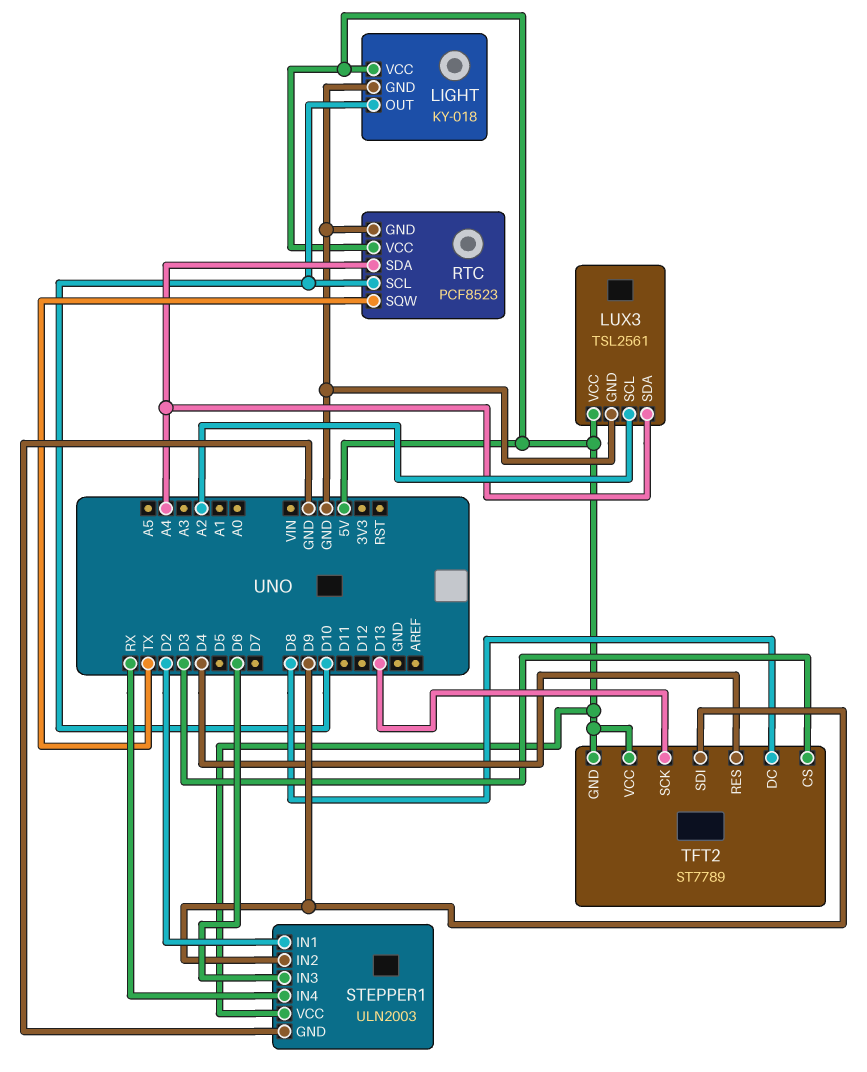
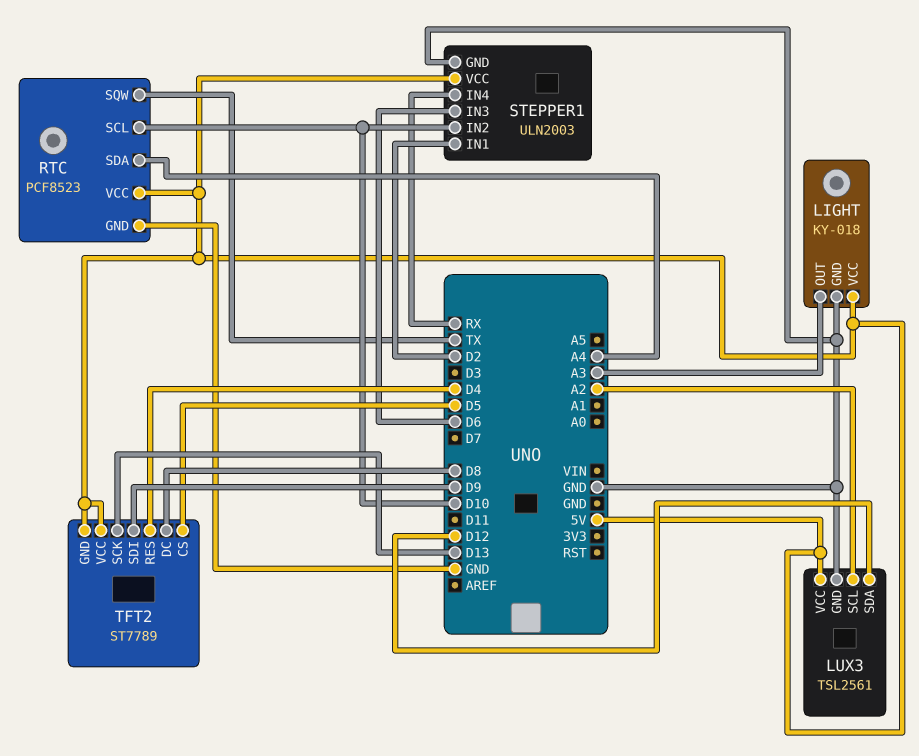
LIGHT pin OUT: D10 -> A3
LUX3 pin SDA: A4 -> D12
STEPPER1 pin IN2: D9 -> D10
TFT2 pin CS: D3 -> D5

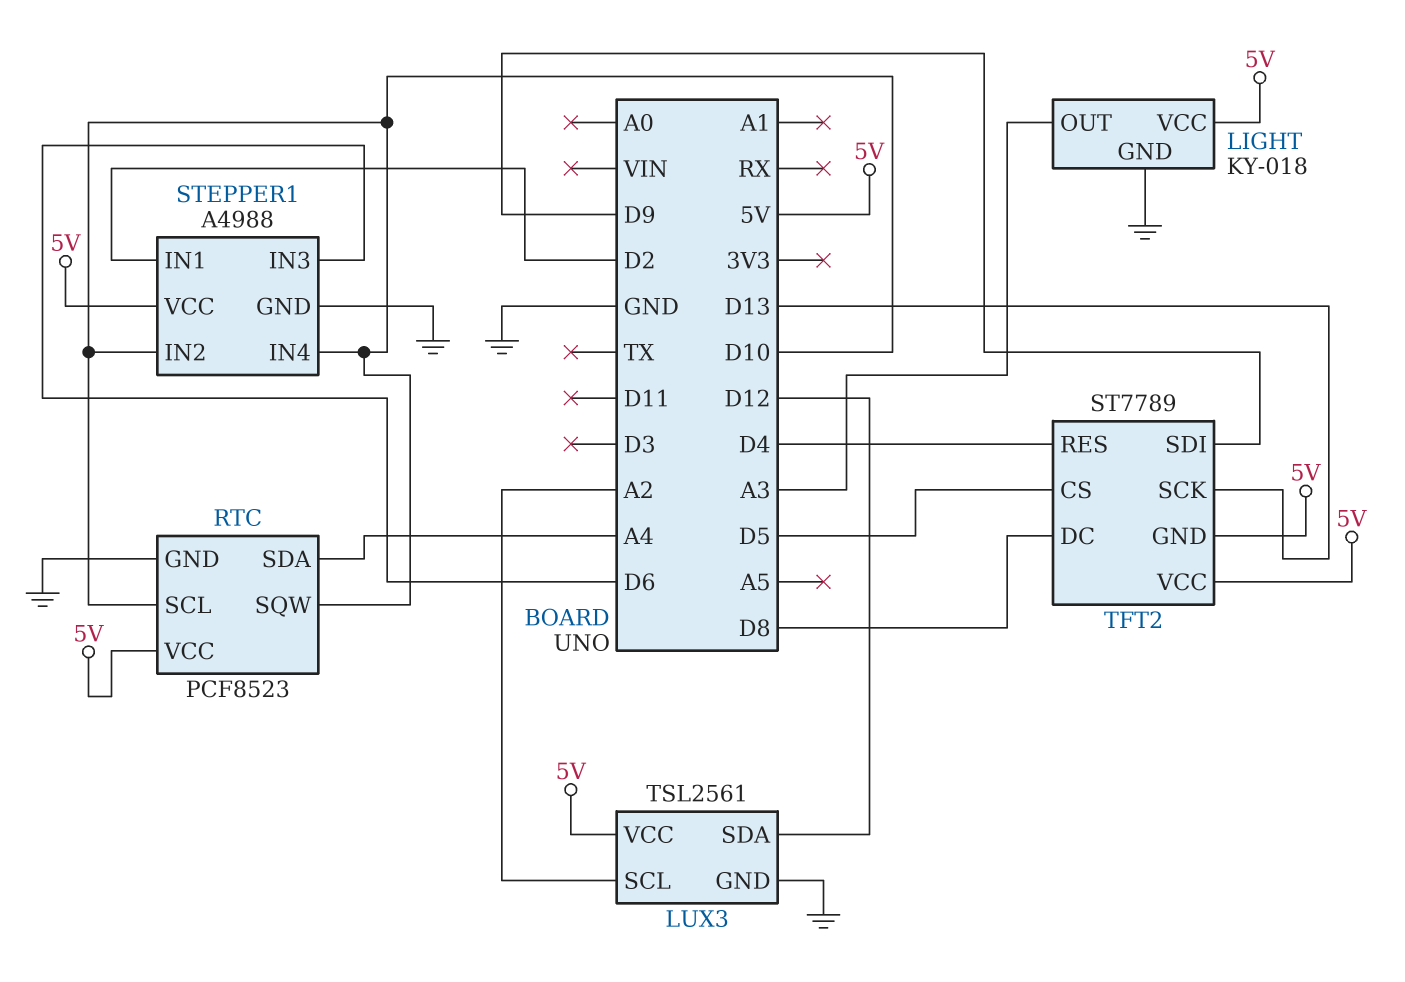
RTC pin SQW: TX -> D10
STEPPER1: ULN2003 -> A4988
STEPPER1 pin IN4: RX -> D10

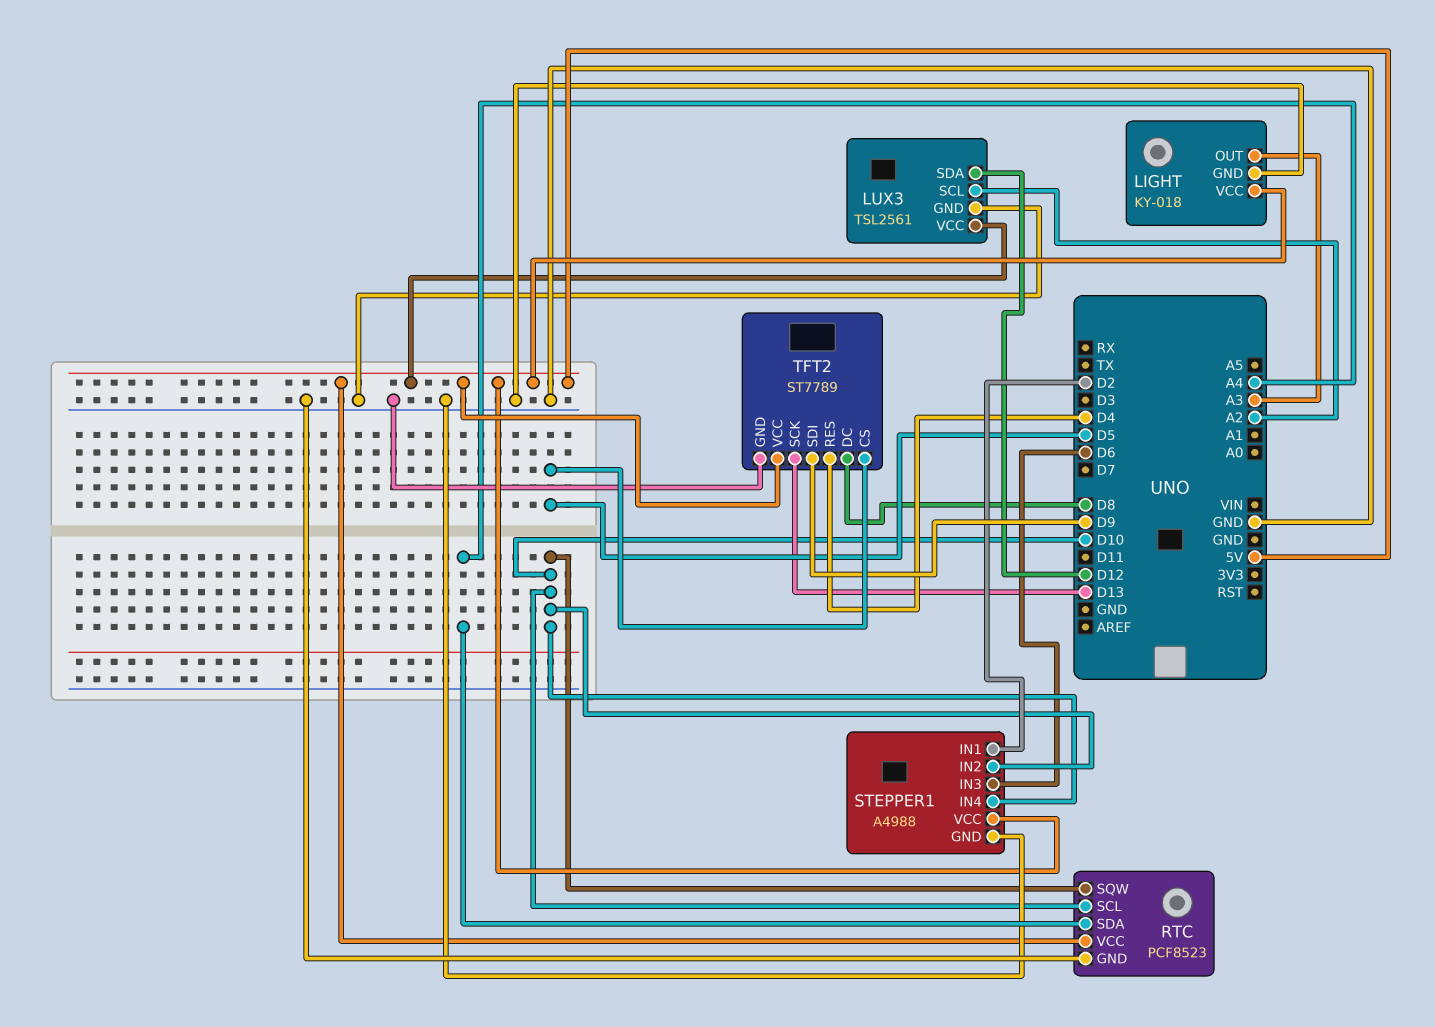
TFT2 pin GND: 5V -> GND

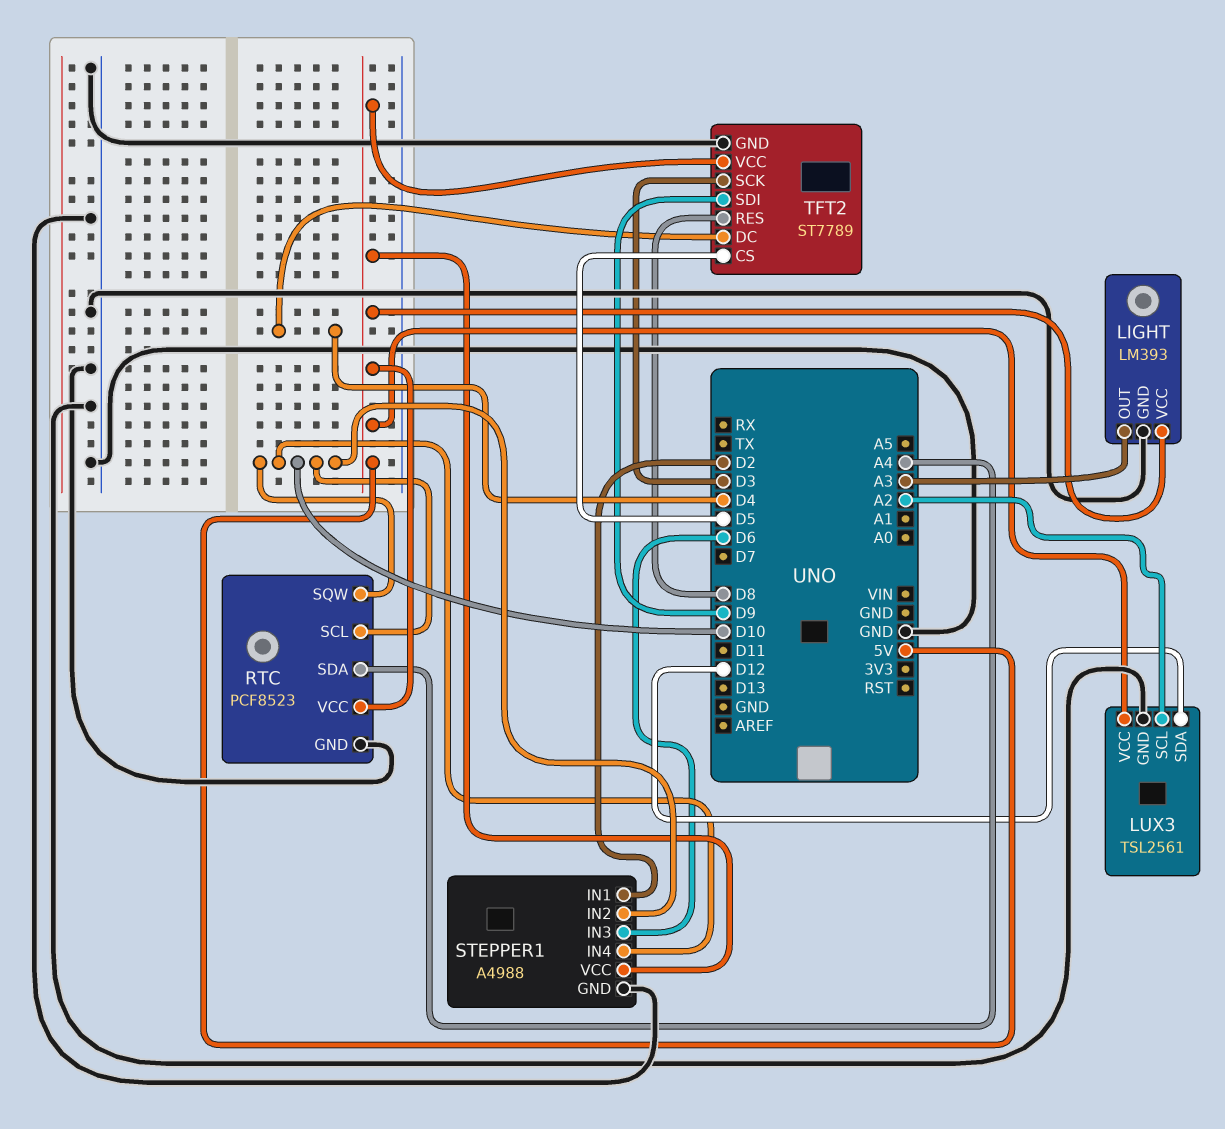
LIGHT: KY-018 -> LM393
TFT2 pin DC: D8 -> D4
TFT2 pin RES: D4 -> D8
TFT2 pin SCK: D13 -> D3

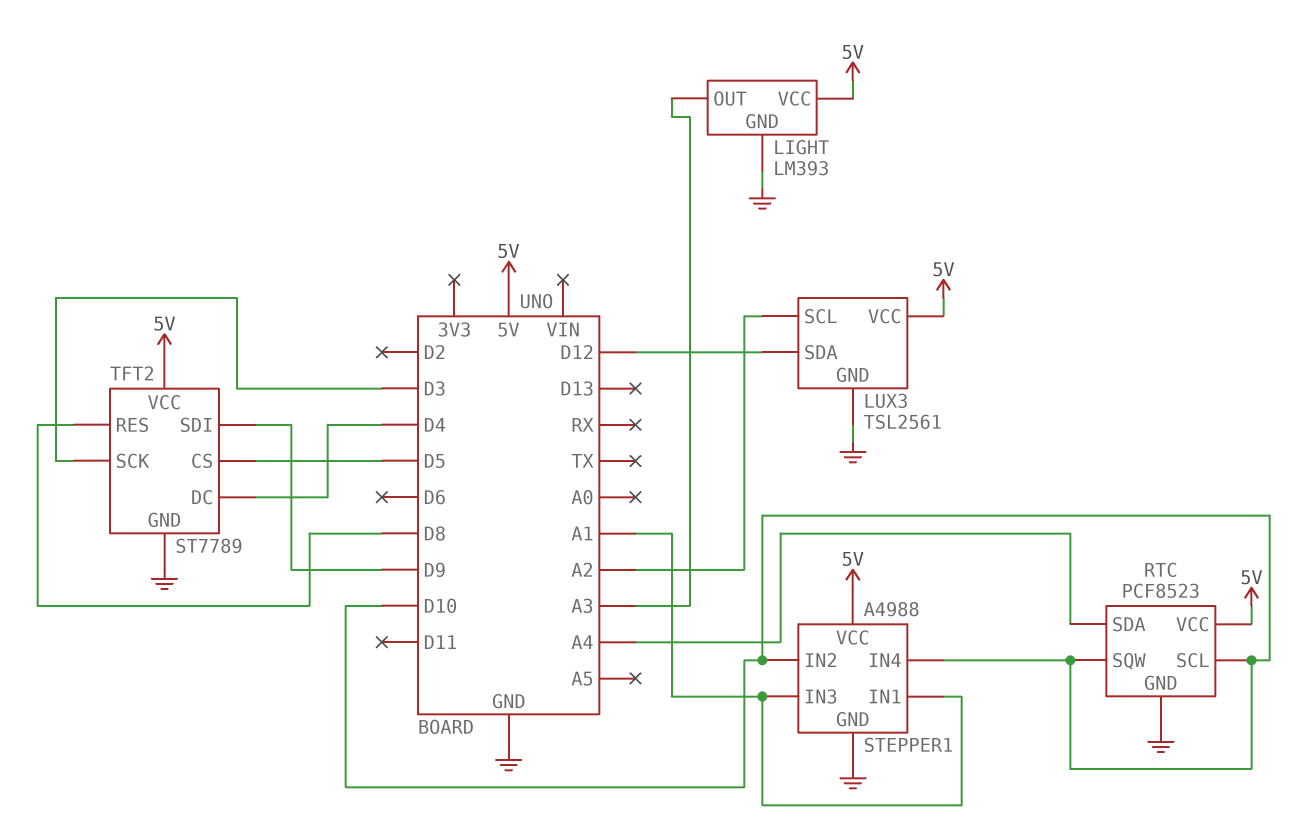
STEPPER1 pin IN1: D2 -> A1
STEPPER1 pin IN3: D6 -> A1

